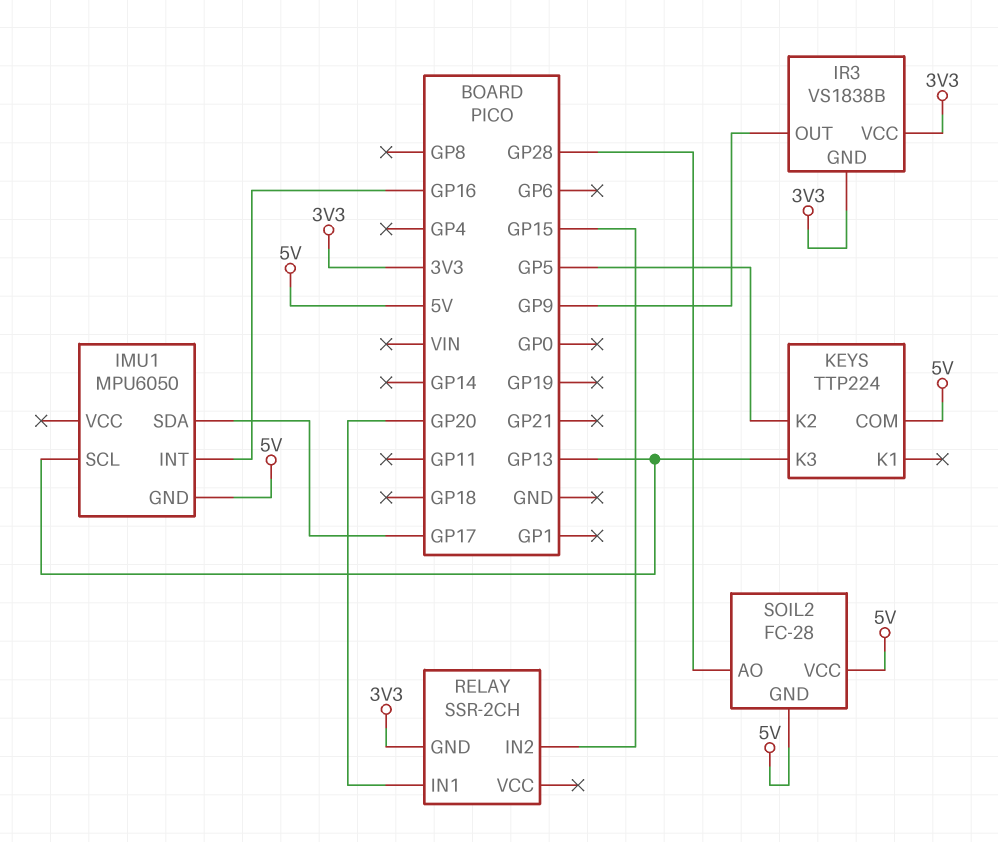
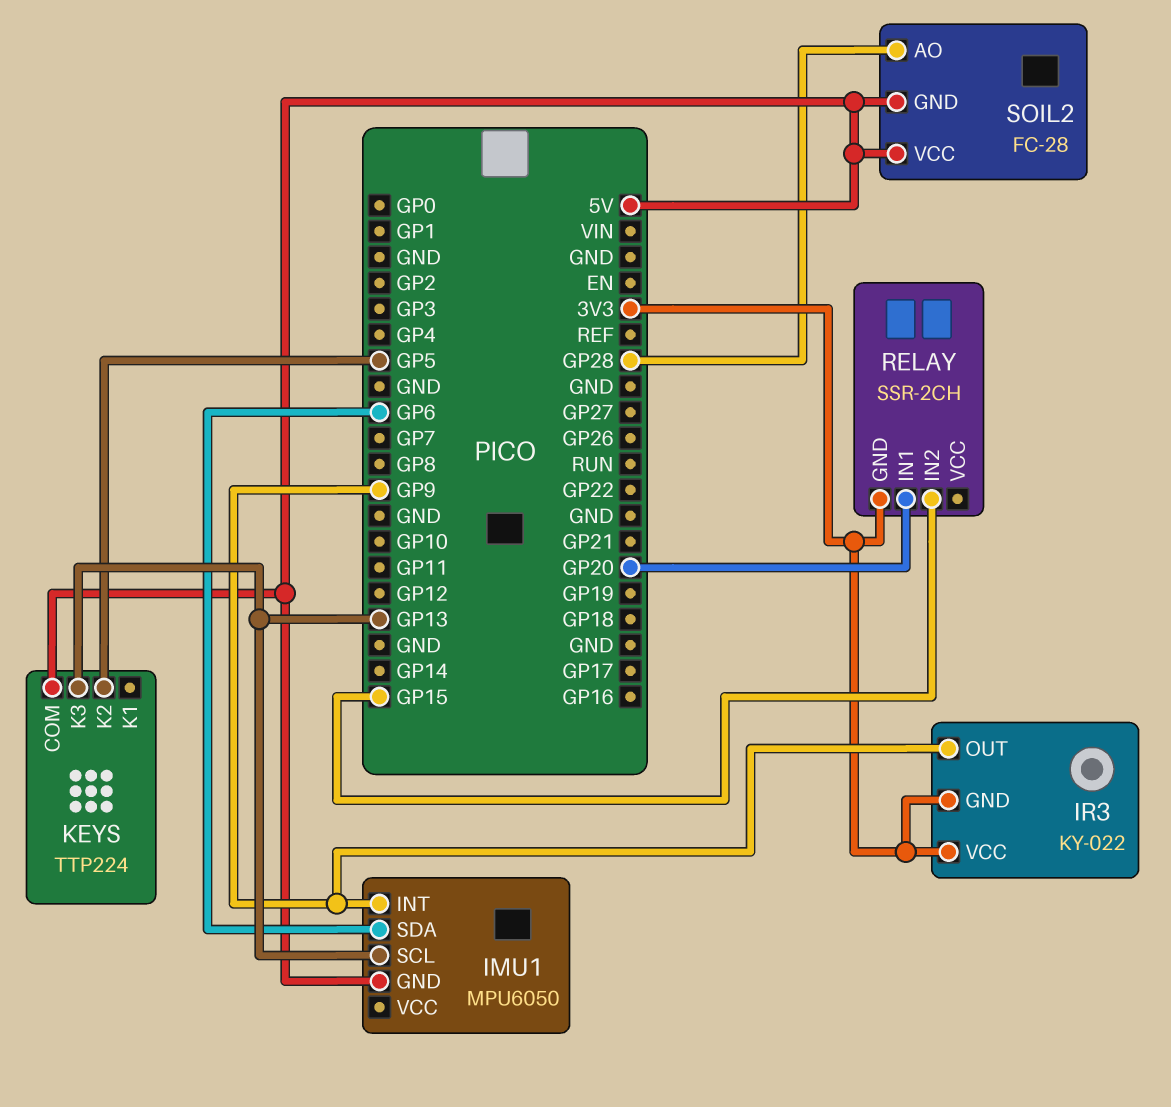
IMU1 pin INT: GP16 -> GP9
IMU1 pin SDA: GP17 -> GP6
IR3: VS1838B -> KY-022

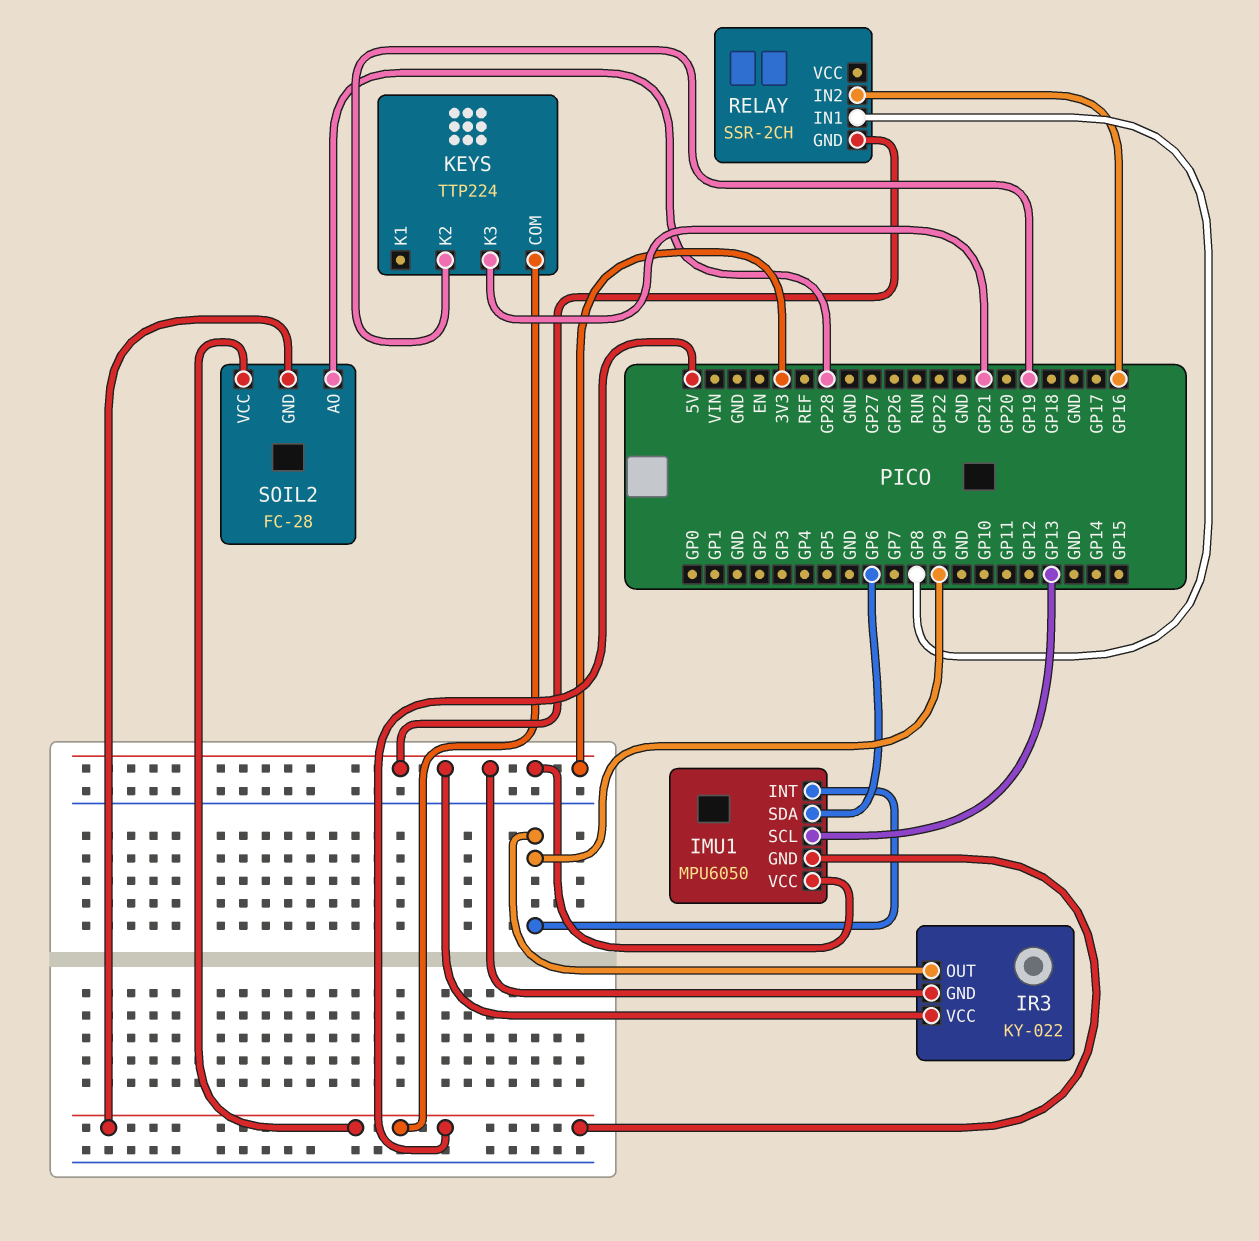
IMU1 pin VCC: none -> 3V3
KEYS pin K2: GP5 -> GP19
KEYS pin K3: GP13 -> GP21
RELAY pin IN1: GP20 -> GP8
RELAY pin IN2: GP15 -> GP16

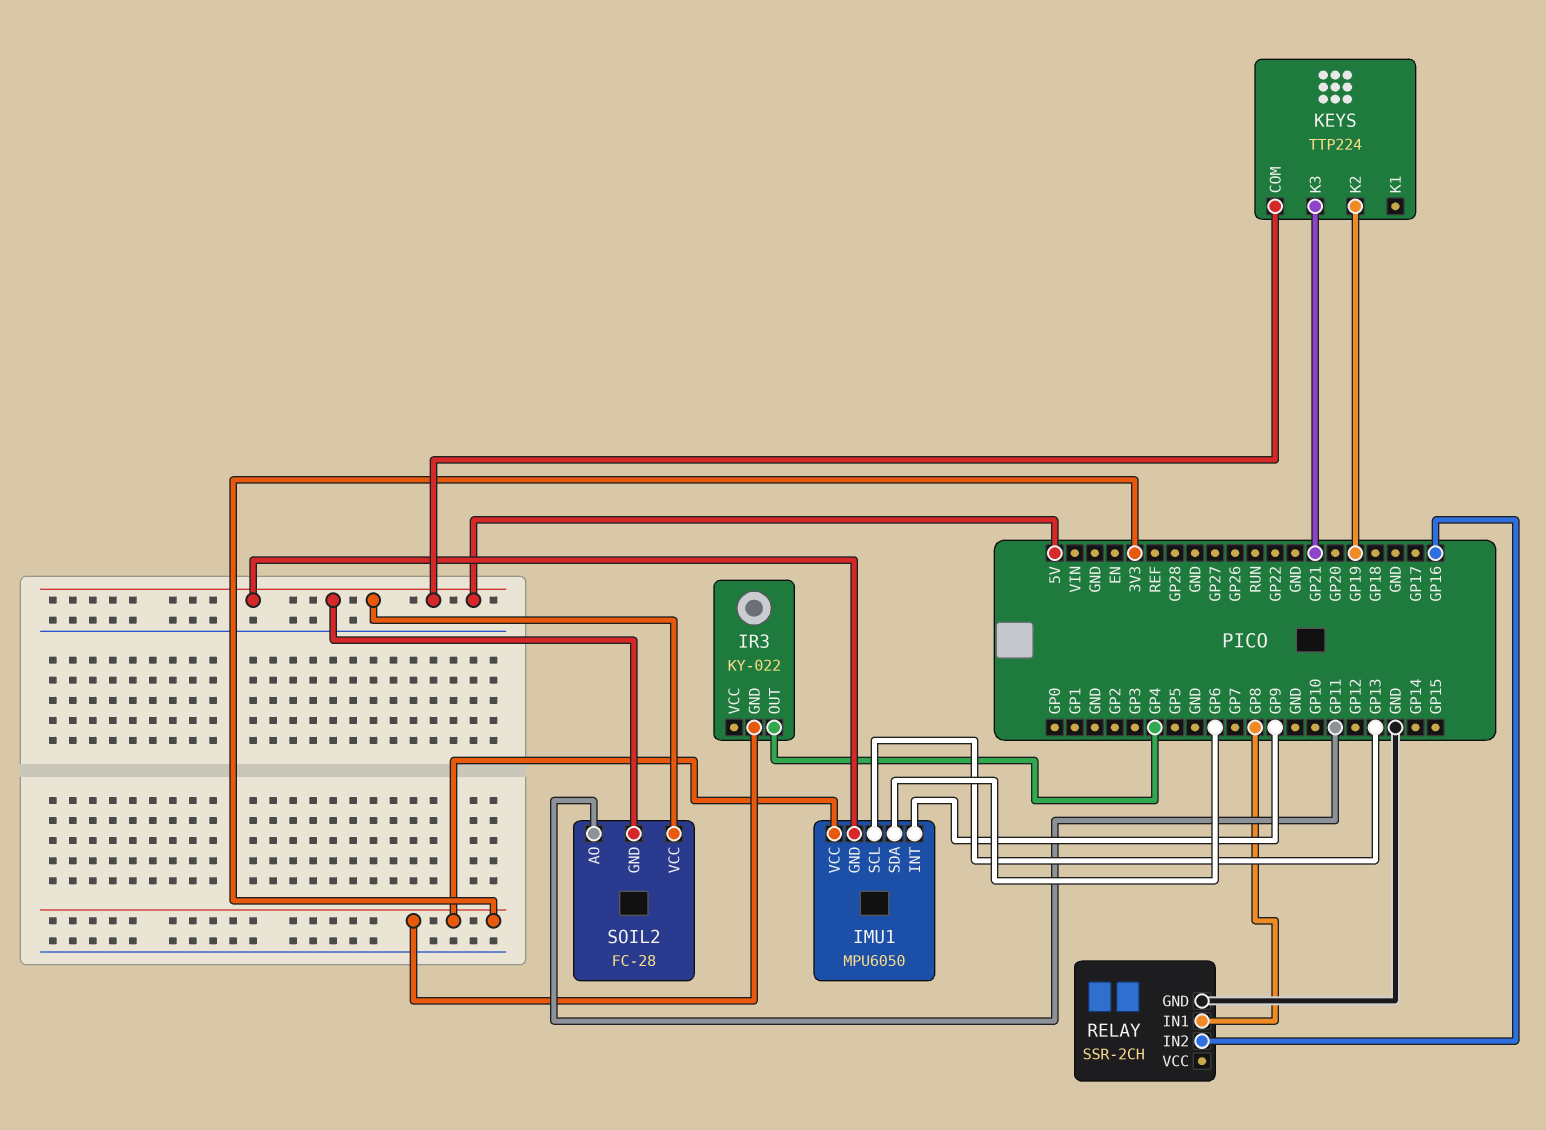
IR3 pin OUT: GP9 -> GP4
IR3 pin VCC: 3V3 -> none
RELAY pin GND: 3V3 -> GND
SOIL2 pin AO: GP28 -> GP11

